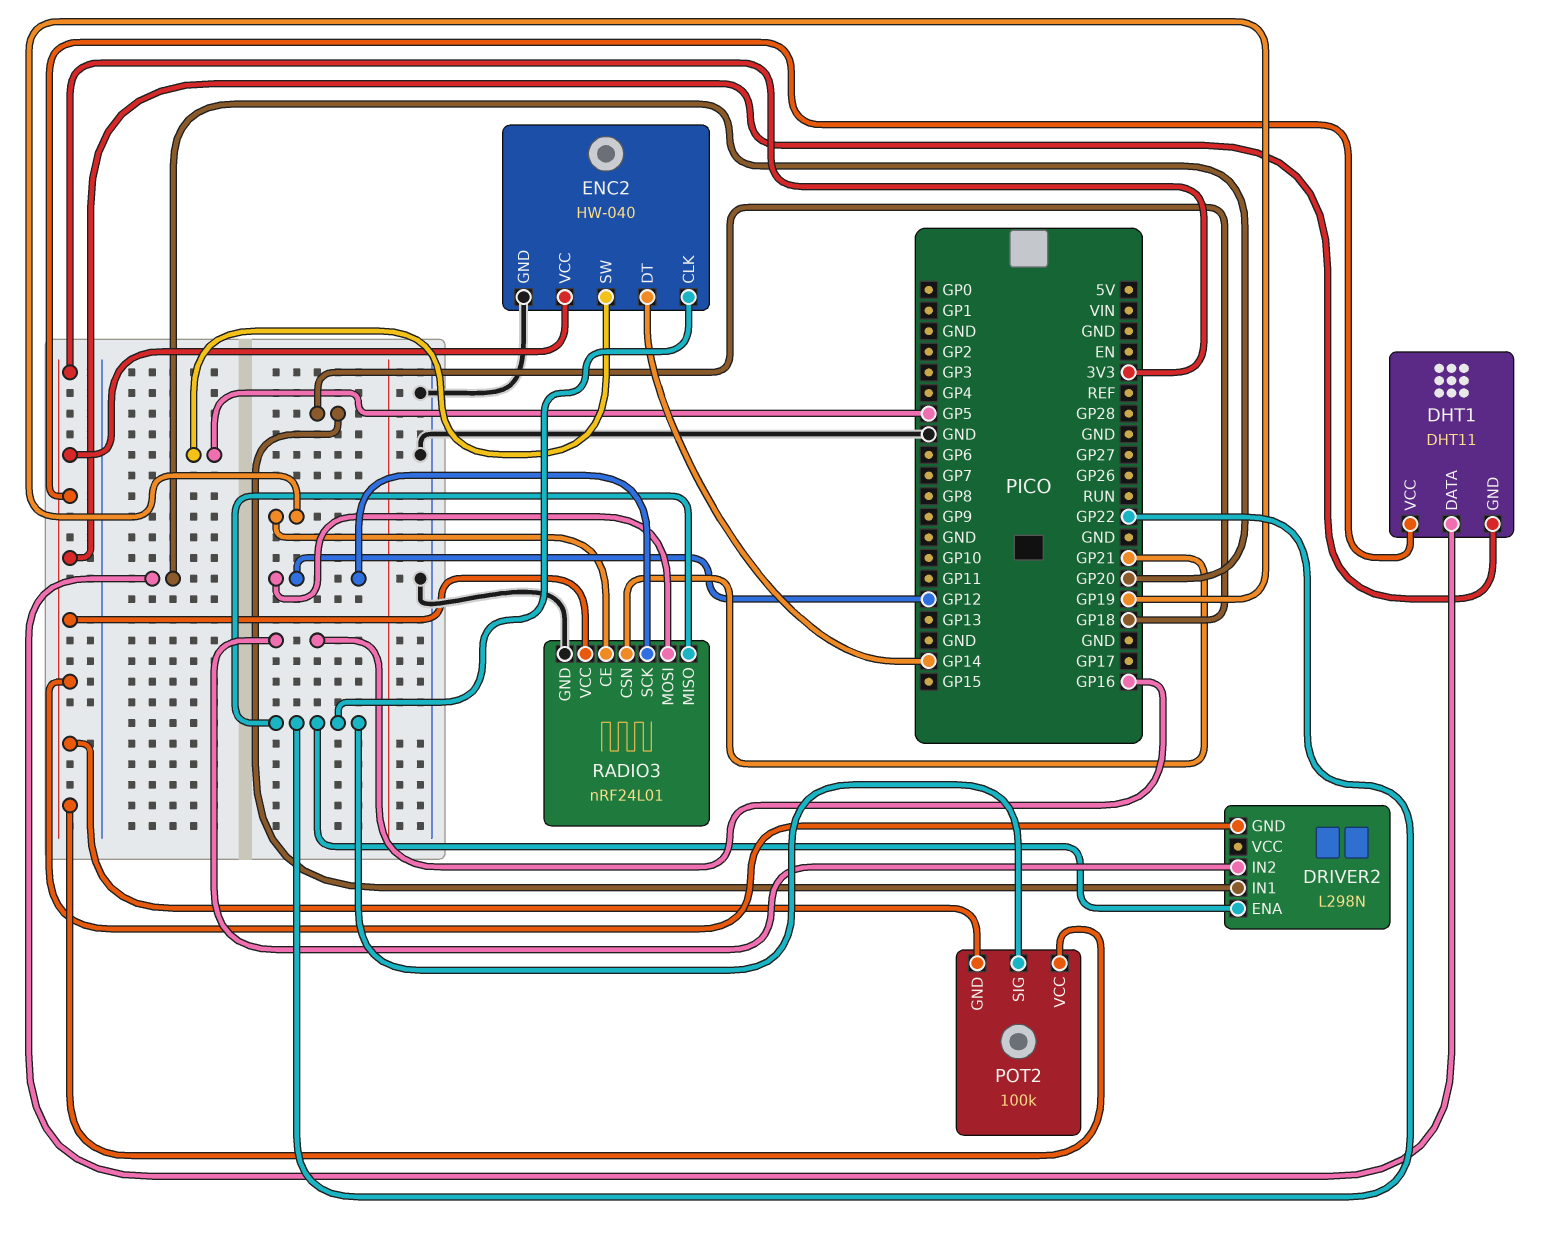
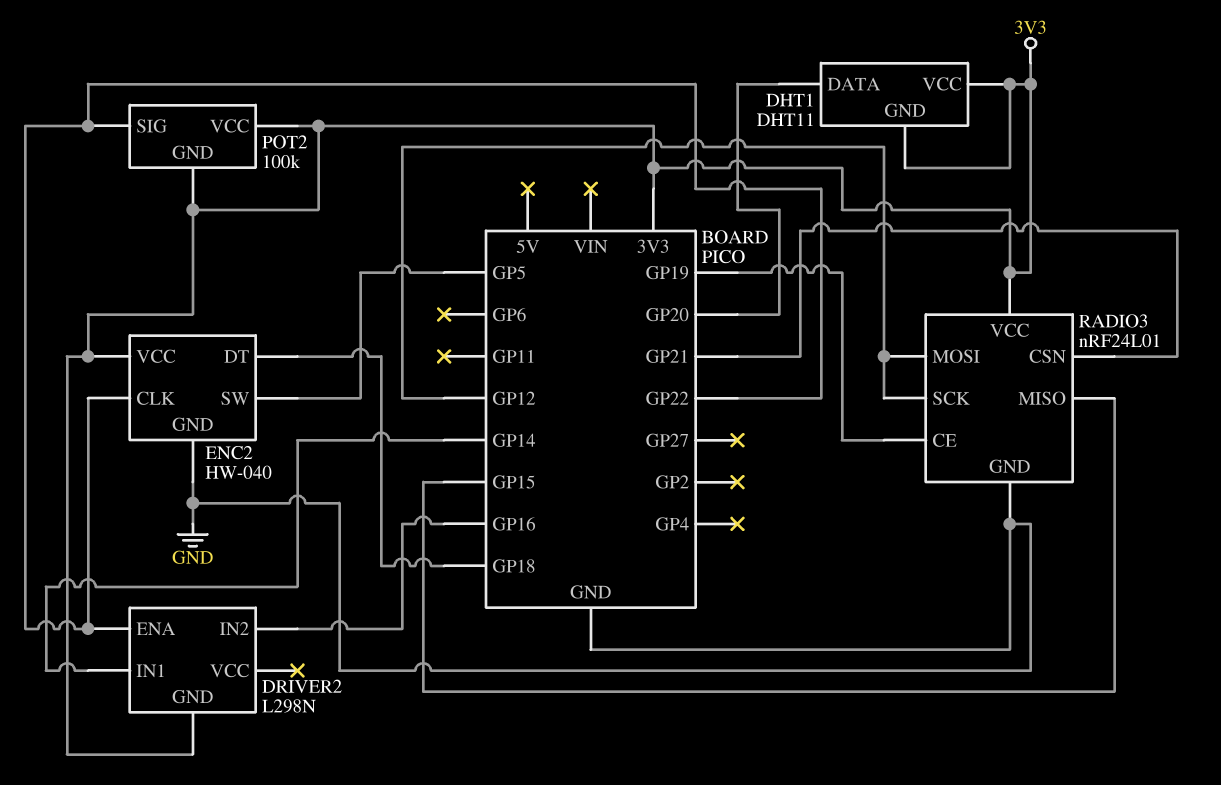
DRIVER2 pin IN1: GP18 -> GP14
ENC2 pin DT: GP14 -> GP18
RADIO3 pin MISO: GP22 -> GP15

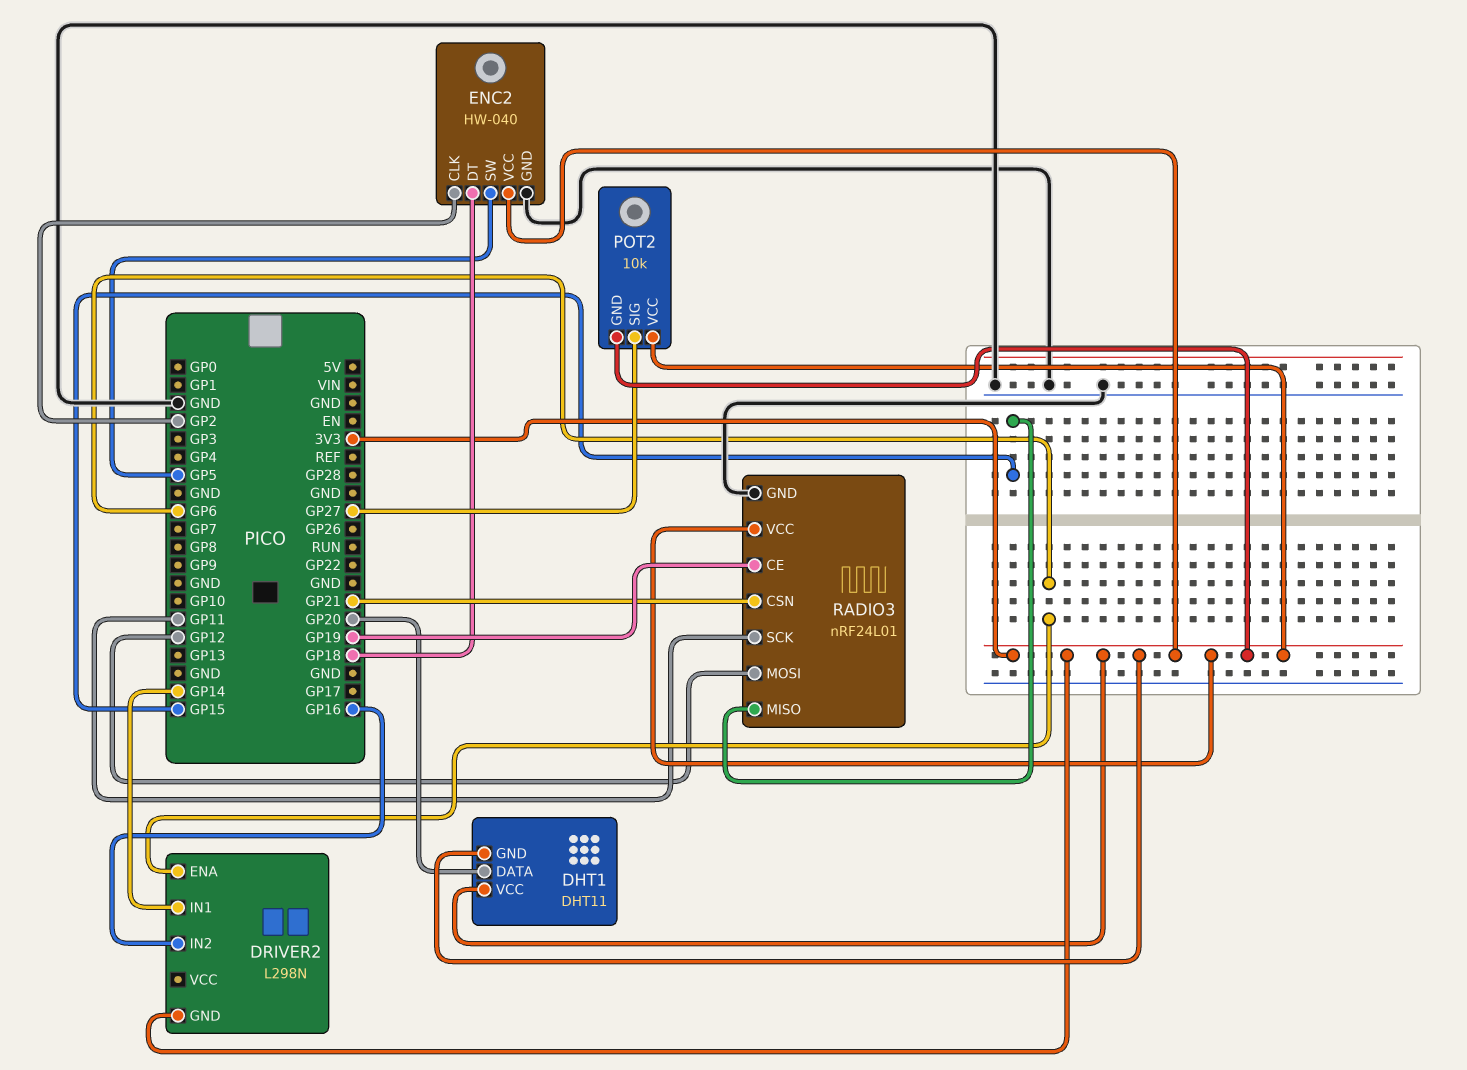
DRIVER2 pin ENA: GP22 -> GP6
ENC2 pin CLK: GP22 -> GP2
POT2: 100k -> 10k
POT2 pin SIG: GP22 -> GP27
RADIO3 pin SCK: GP12 -> GP11

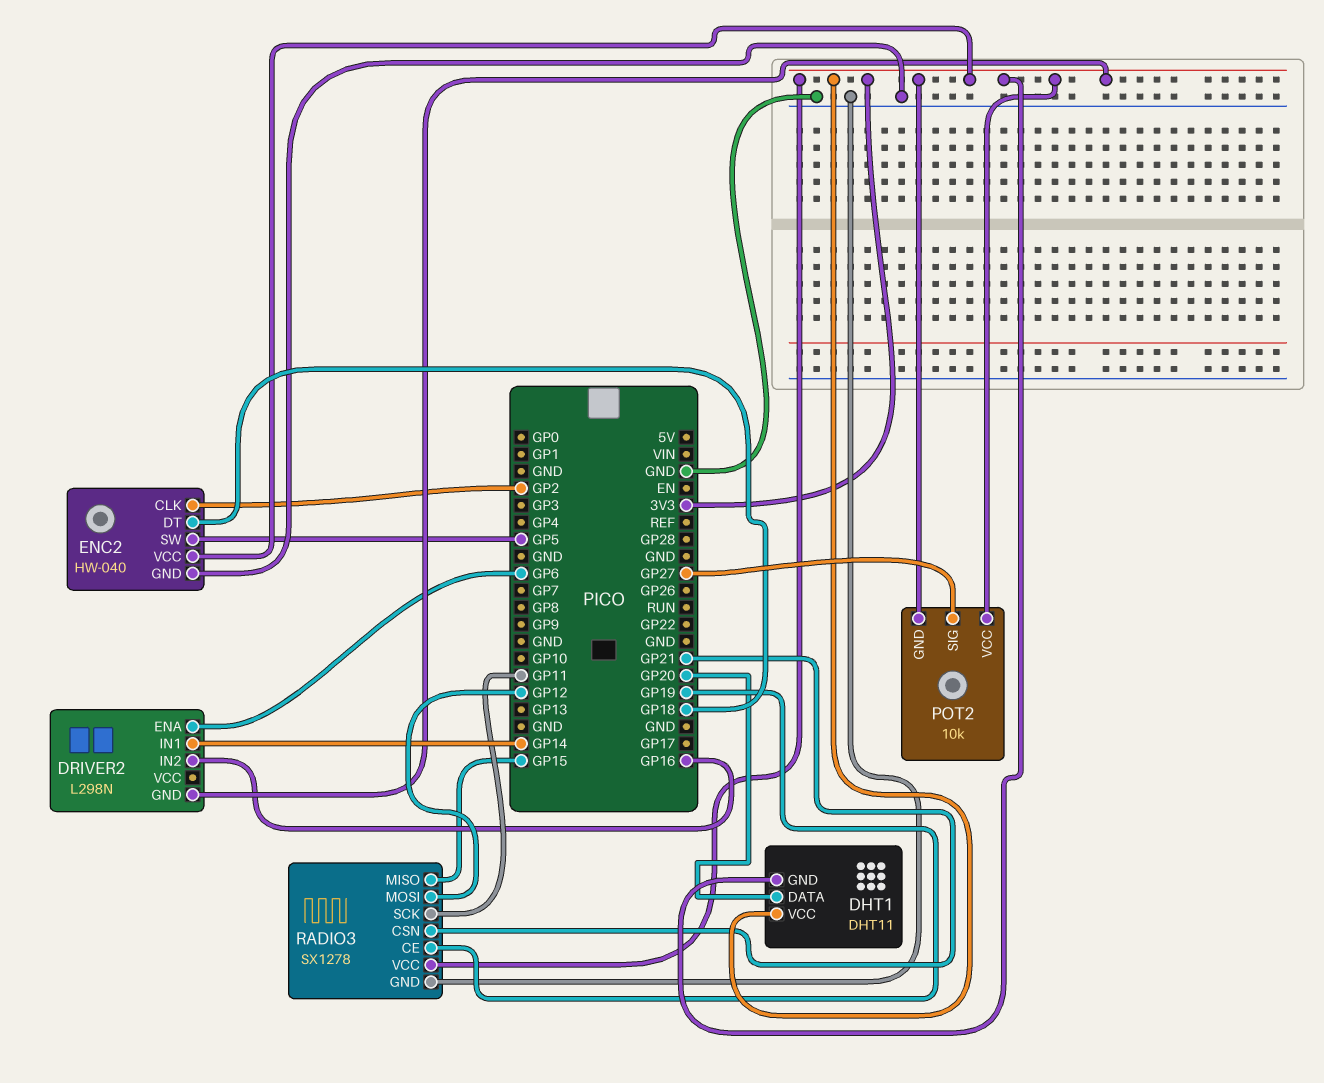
RADIO3: nRF24L01 -> SX1278

